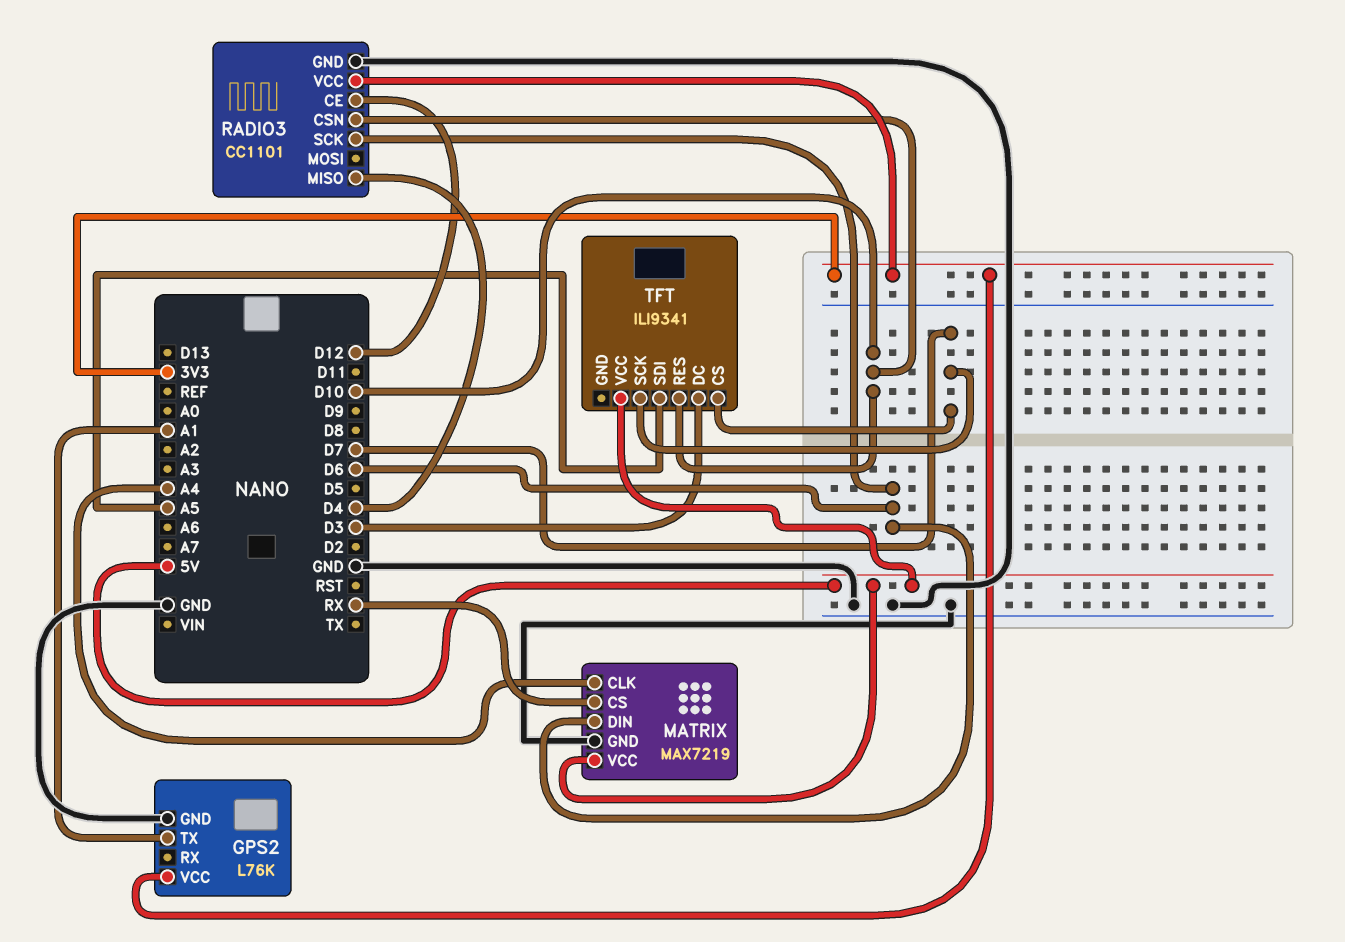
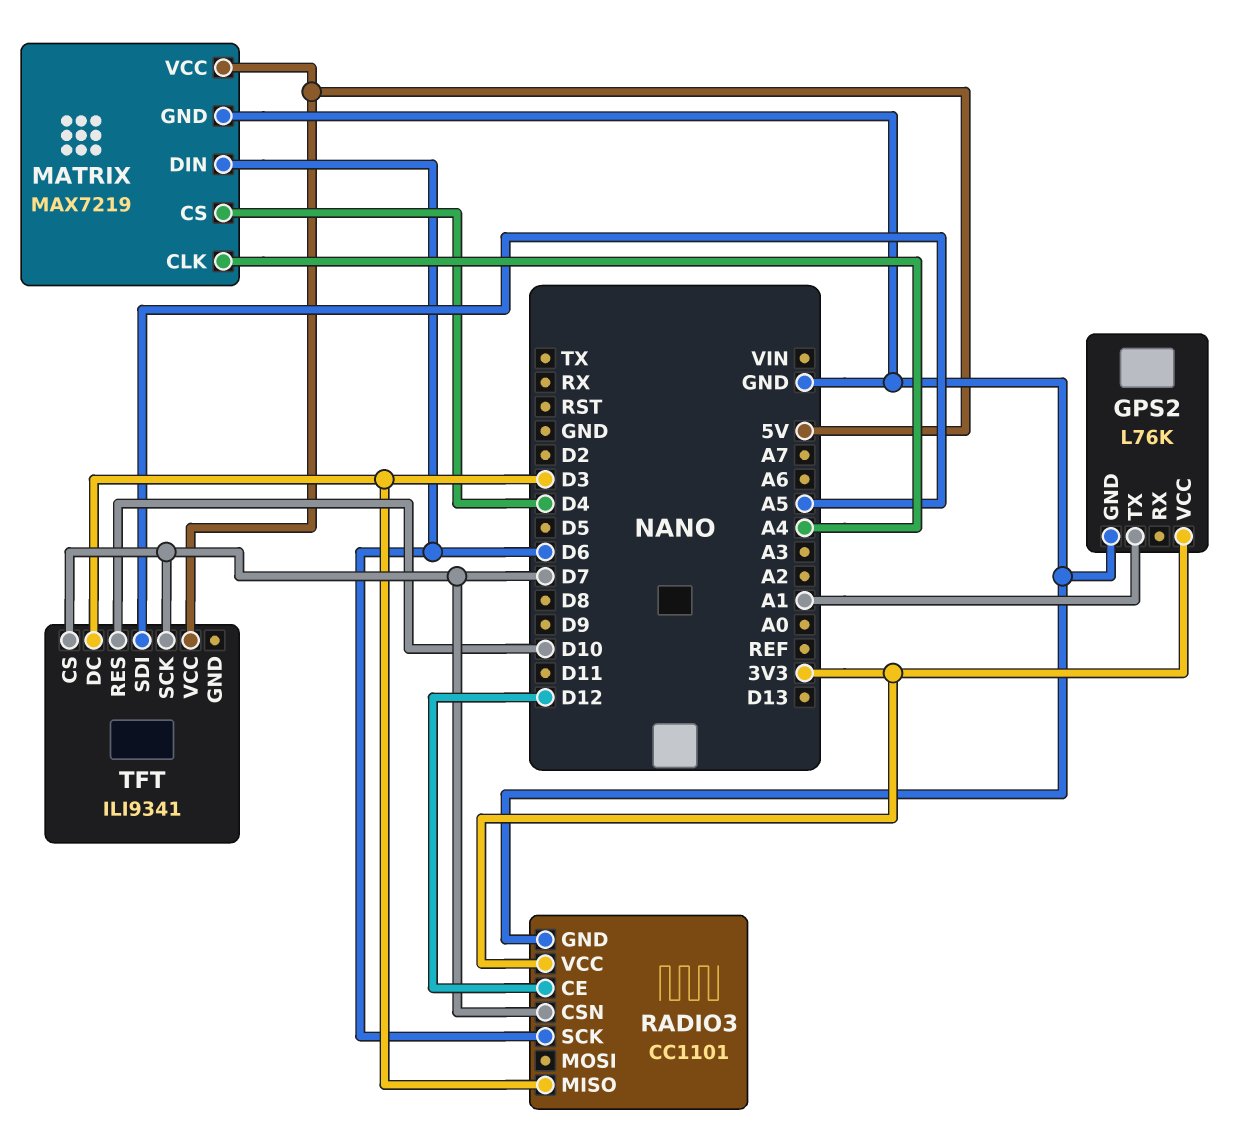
MATRIX pin CS: RX -> D4
RADIO3 pin CSN: D10 -> D7
RADIO3 pin MISO: D4 -> D3

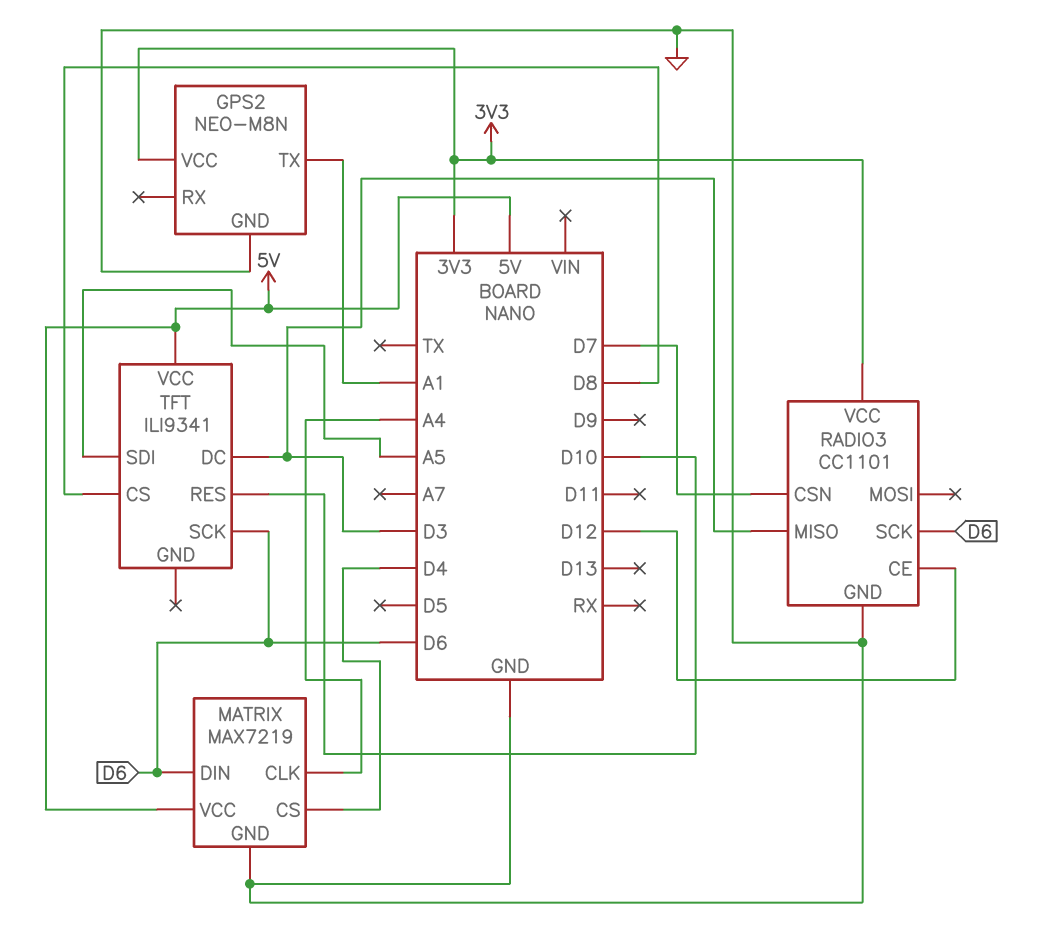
GPS2: L76K -> NEO-M8N
TFT pin CS: D7 -> D8
TFT pin SCK: D7 -> D6

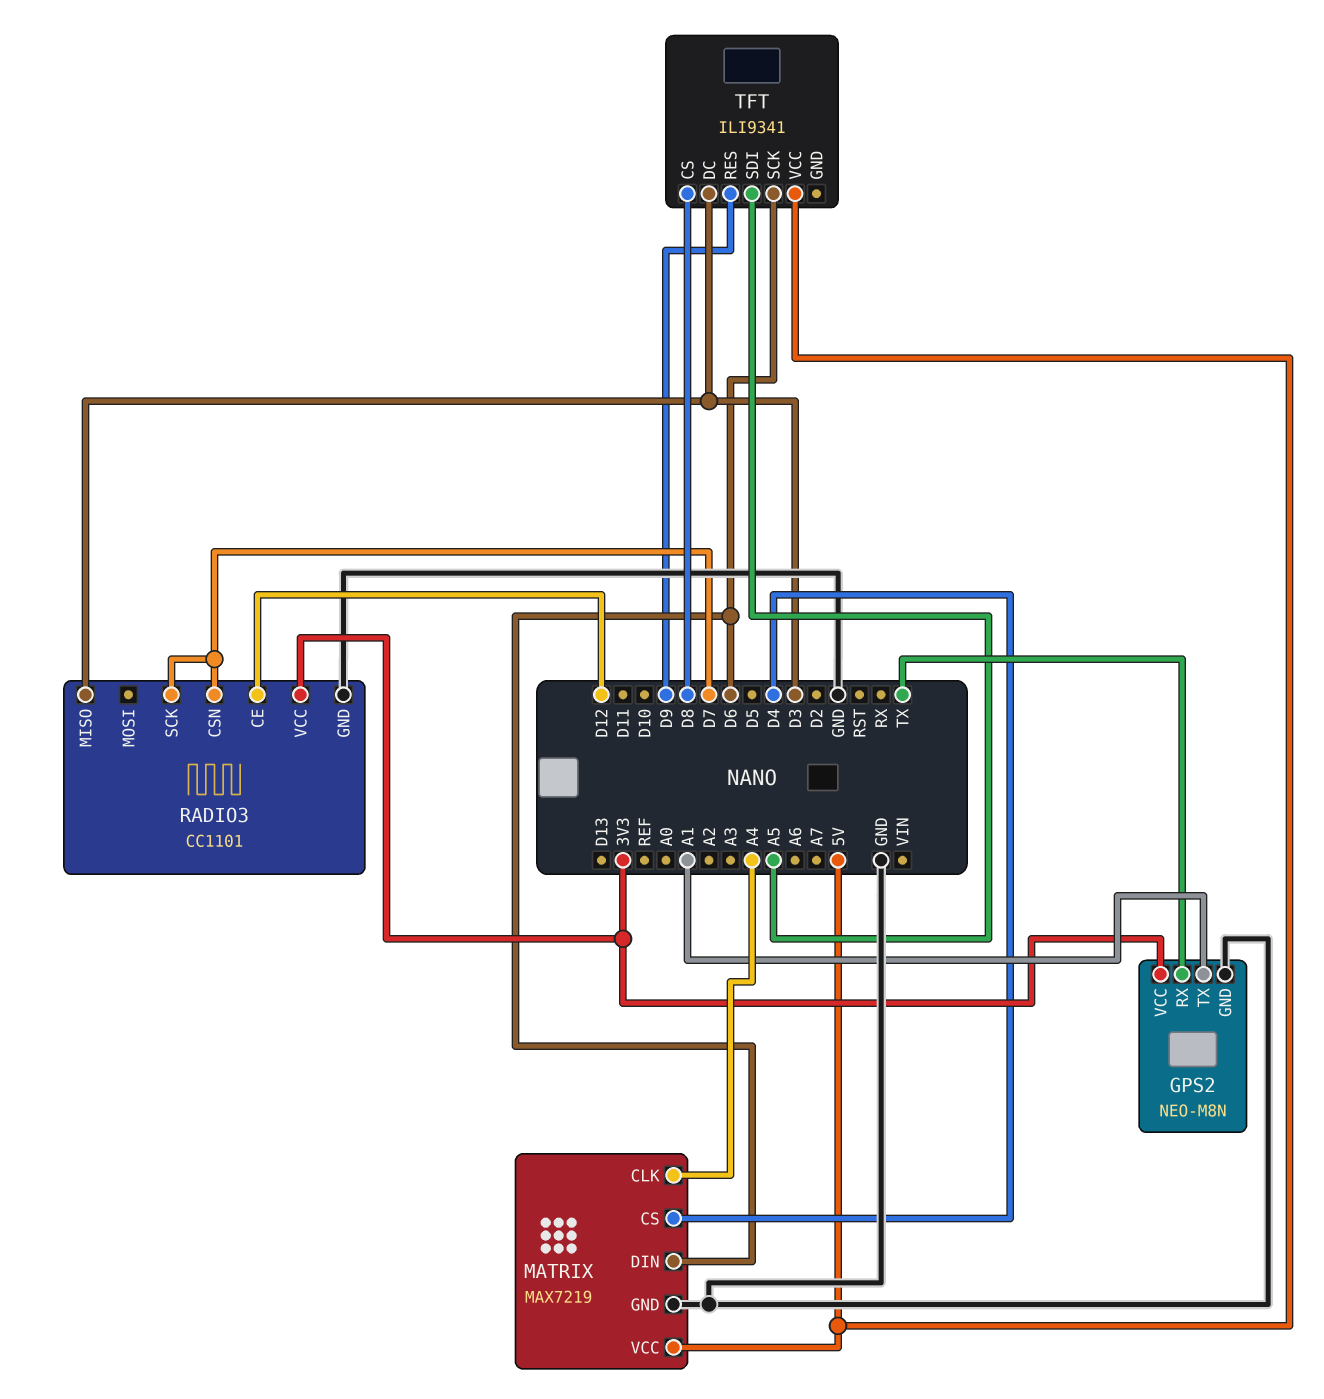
GPS2 pin RX: none -> TX
RADIO3 pin SCK: D6 -> D7
TFT pin RES: D10 -> D9

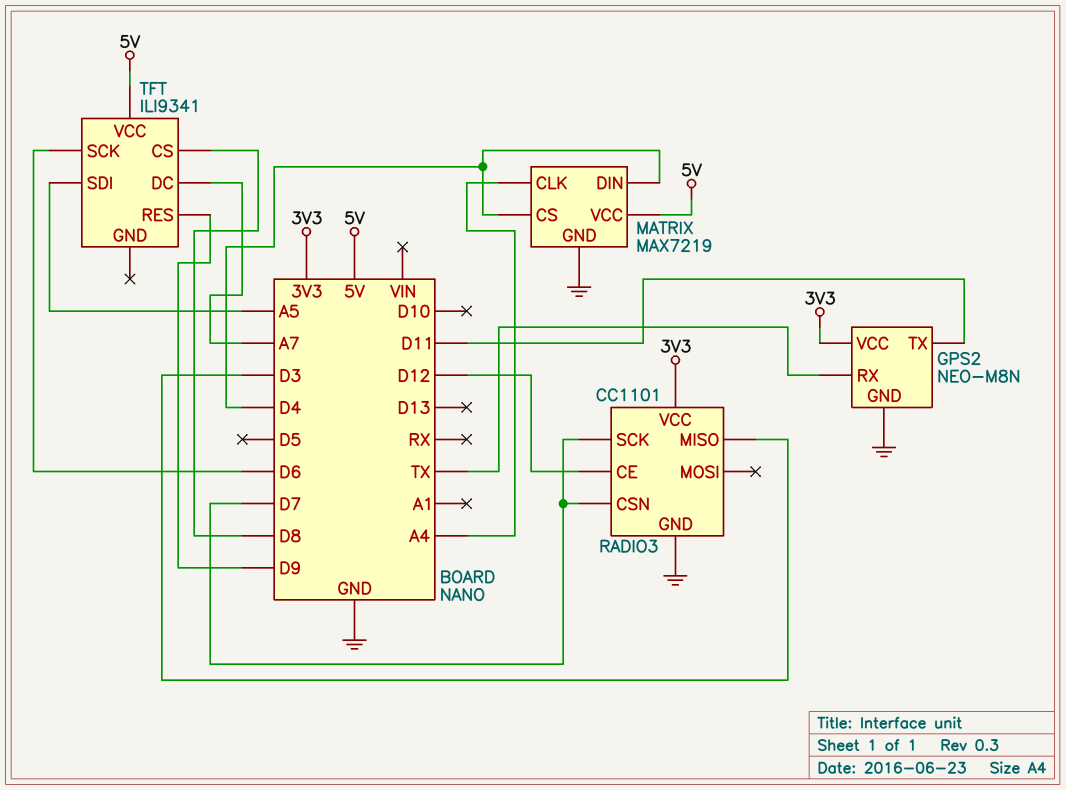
GPS2 pin TX: A1 -> D11
MATRIX pin DIN: D6 -> D4
TFT pin DC: D3 -> A7

